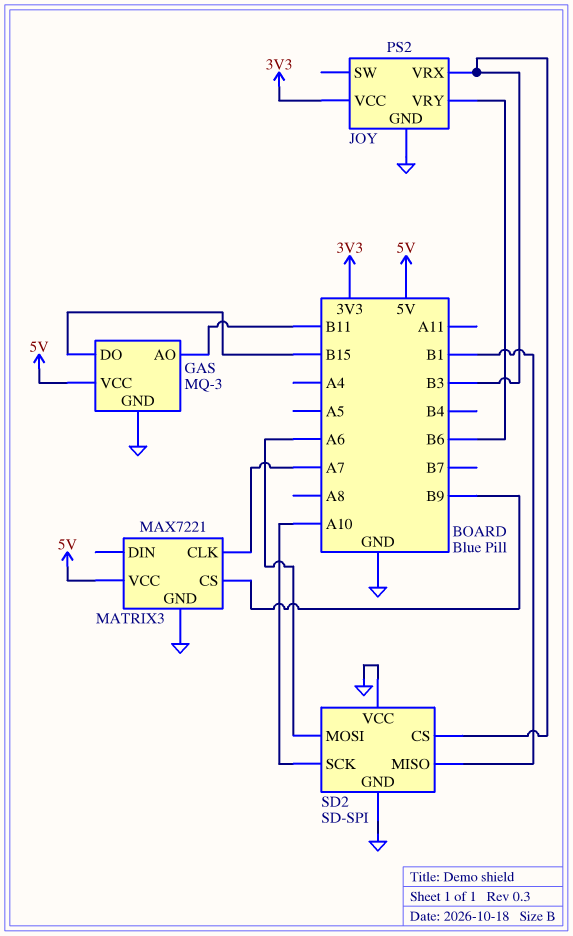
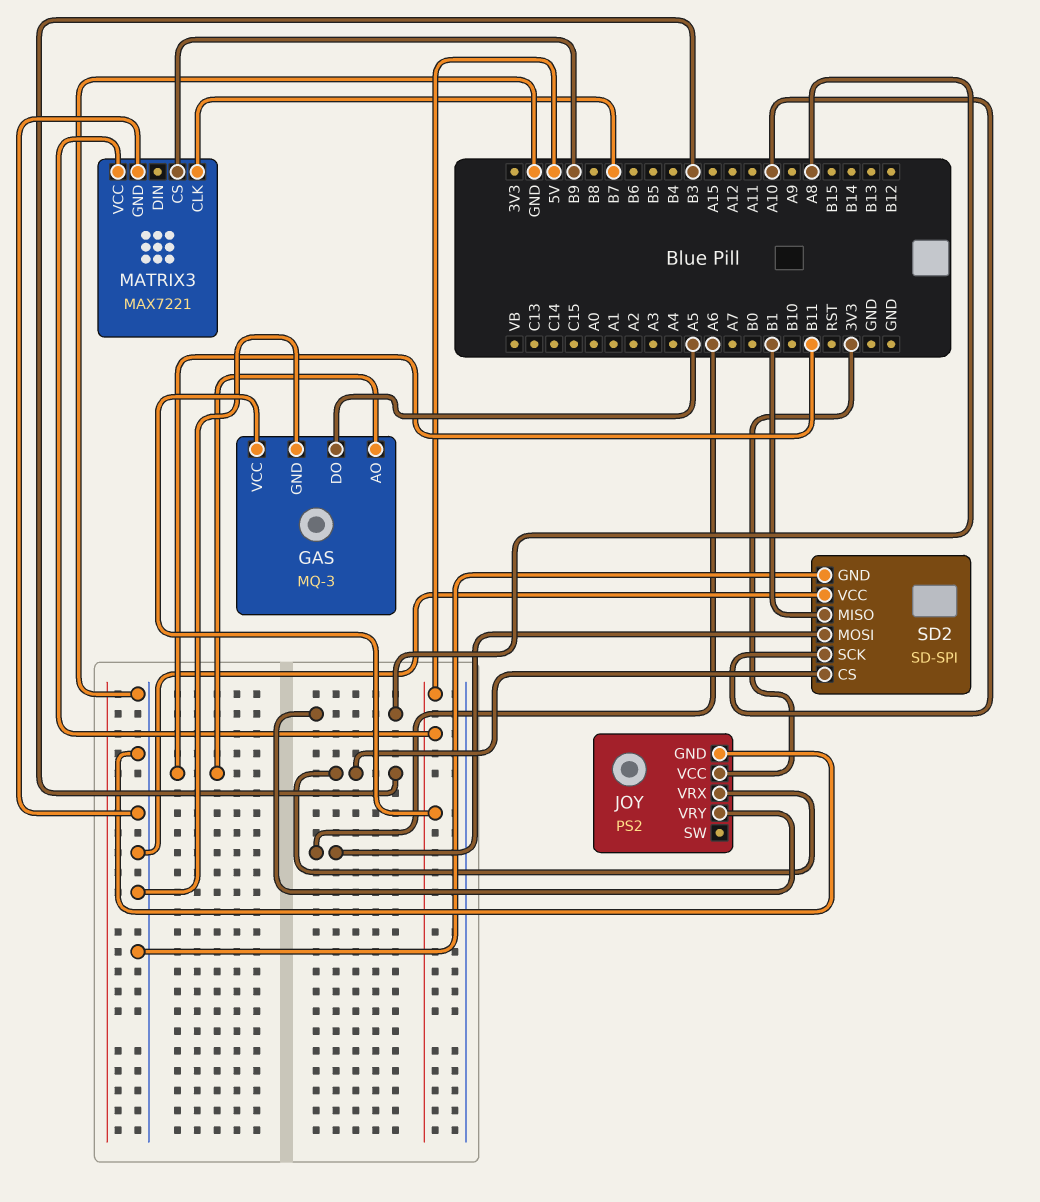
GAS pin DO: B15 -> A5
JOY pin VRY: B6 -> A8
MATRIX3 pin CLK: A7 -> B7

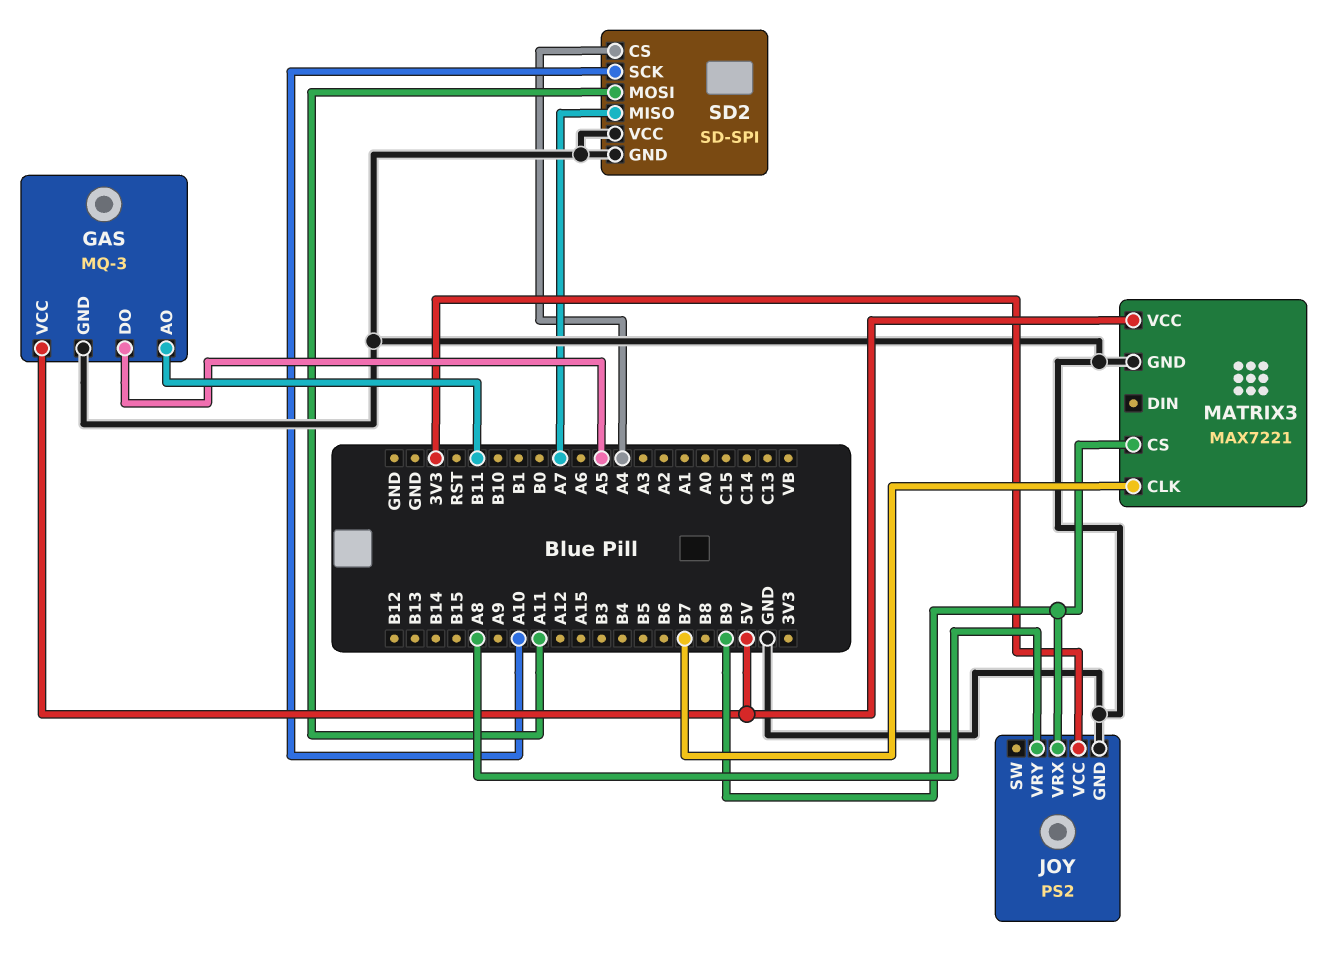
JOY pin VRX: B3 -> B9
SD2 pin CS: B3 -> A4
SD2 pin MISO: B1 -> A7
SD2 pin MOSI: A6 -> A11

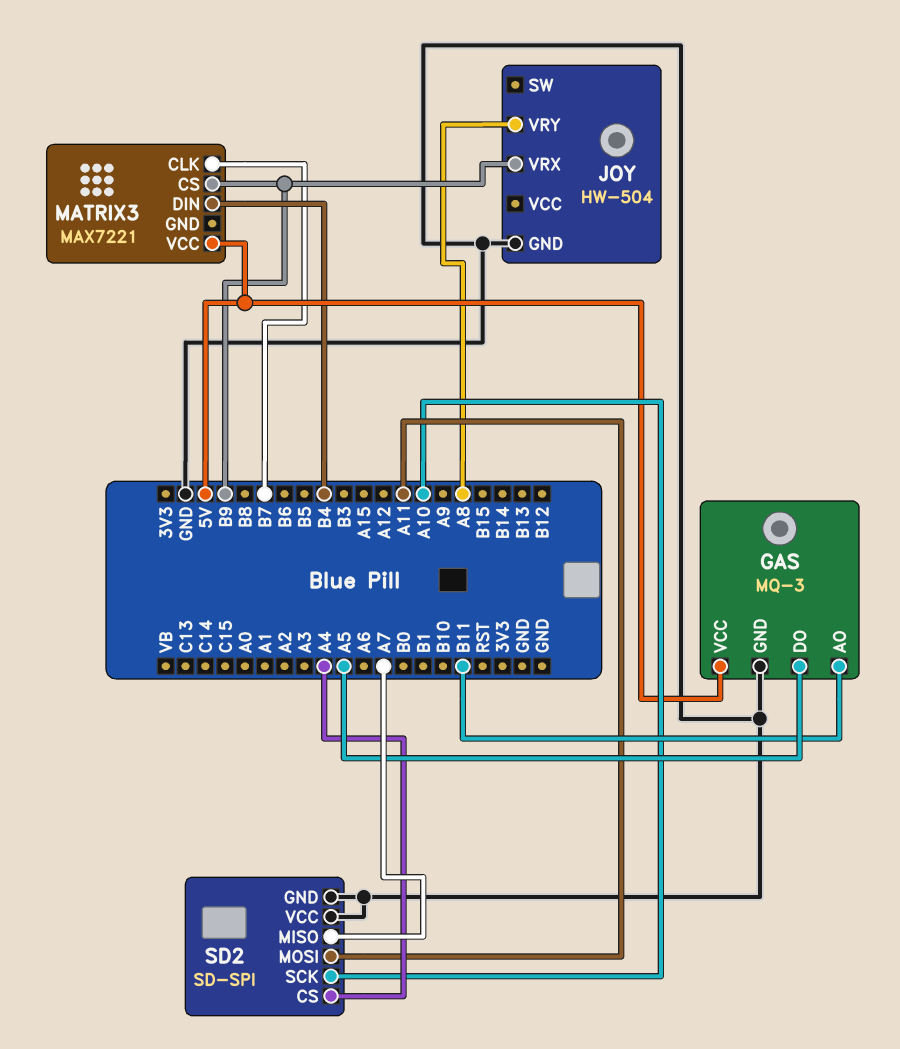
JOY: PS2 -> HW-504
JOY pin VCC: 3V3 -> none
MATRIX3 pin DIN: none -> B4
MATRIX3 pin GND: GND -> none

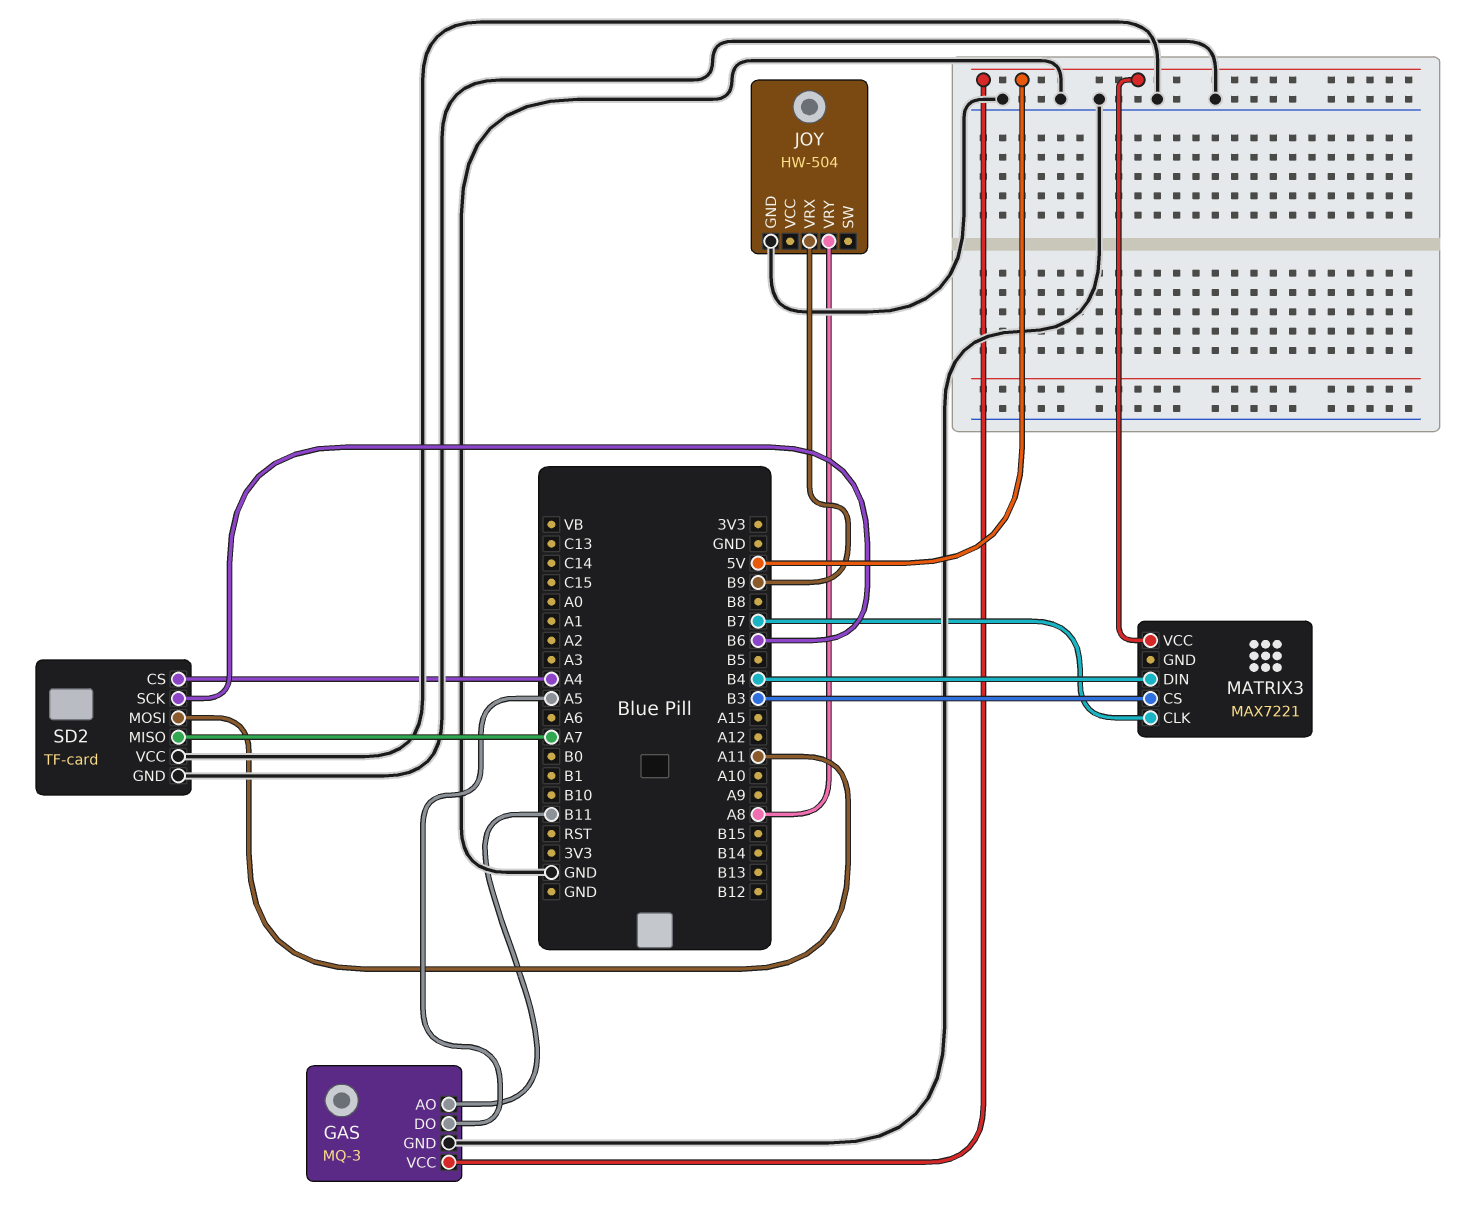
MATRIX3 pin CS: B9 -> B3
SD2: SD-SPI -> TF-card
SD2 pin SCK: A10 -> B6

